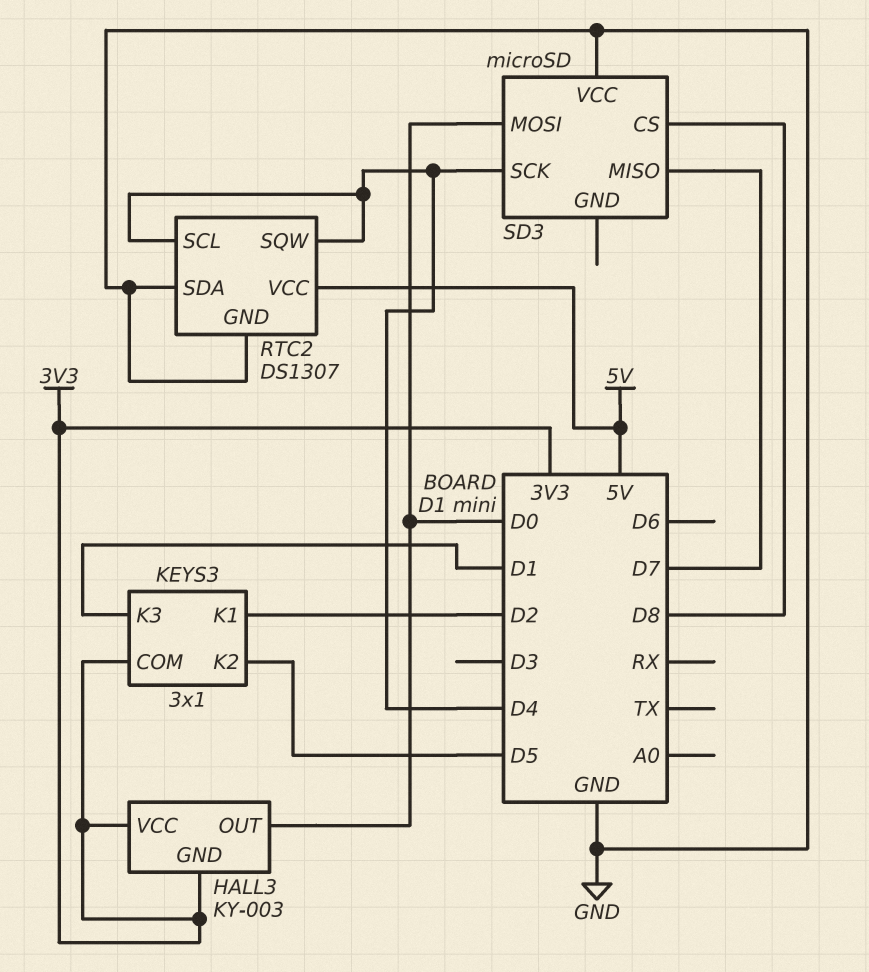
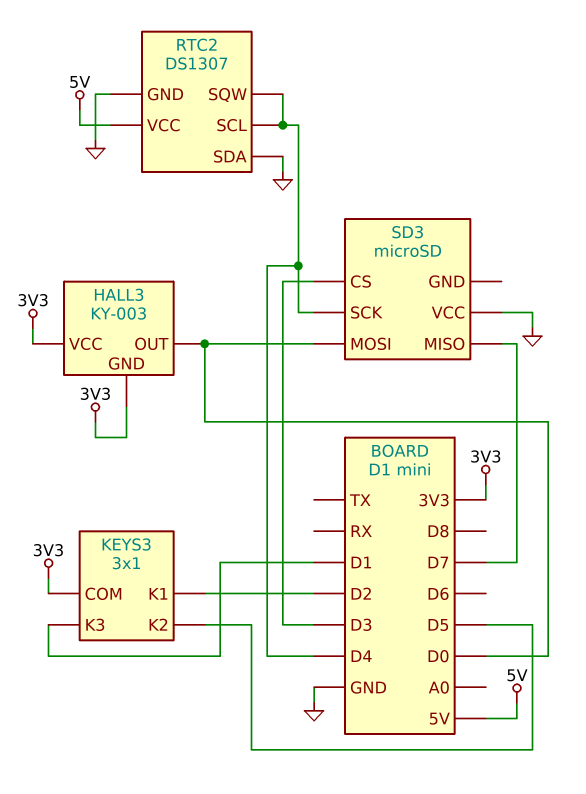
SD3 pin CS: D8 -> D3

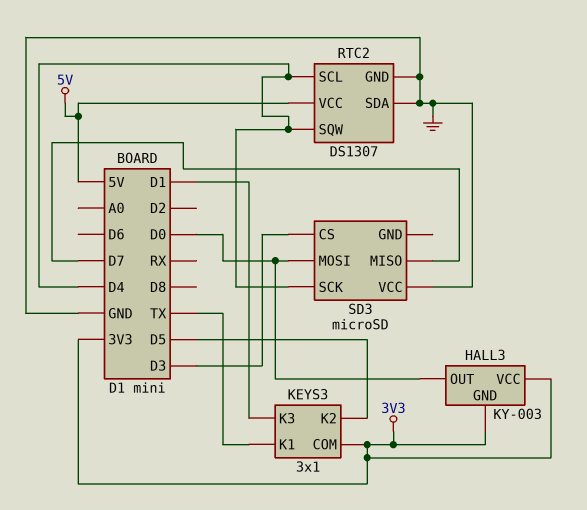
KEYS3 pin K1: D2 -> TX

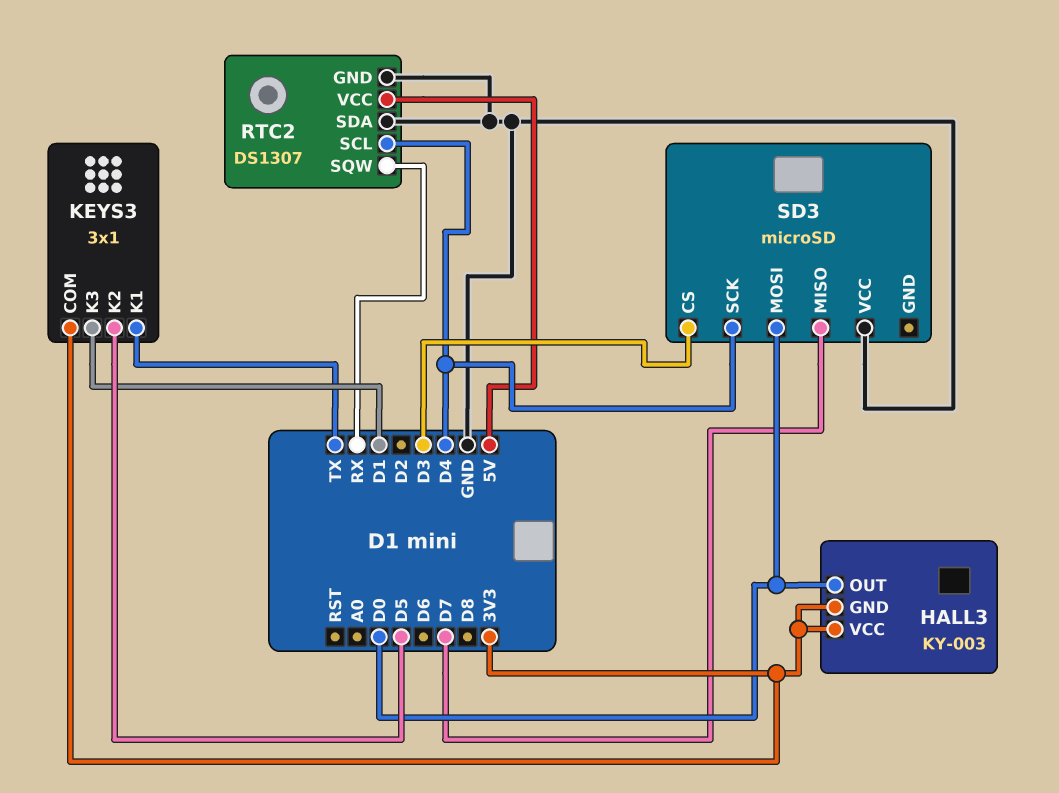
RTC2 pin SQW: D4 -> RX

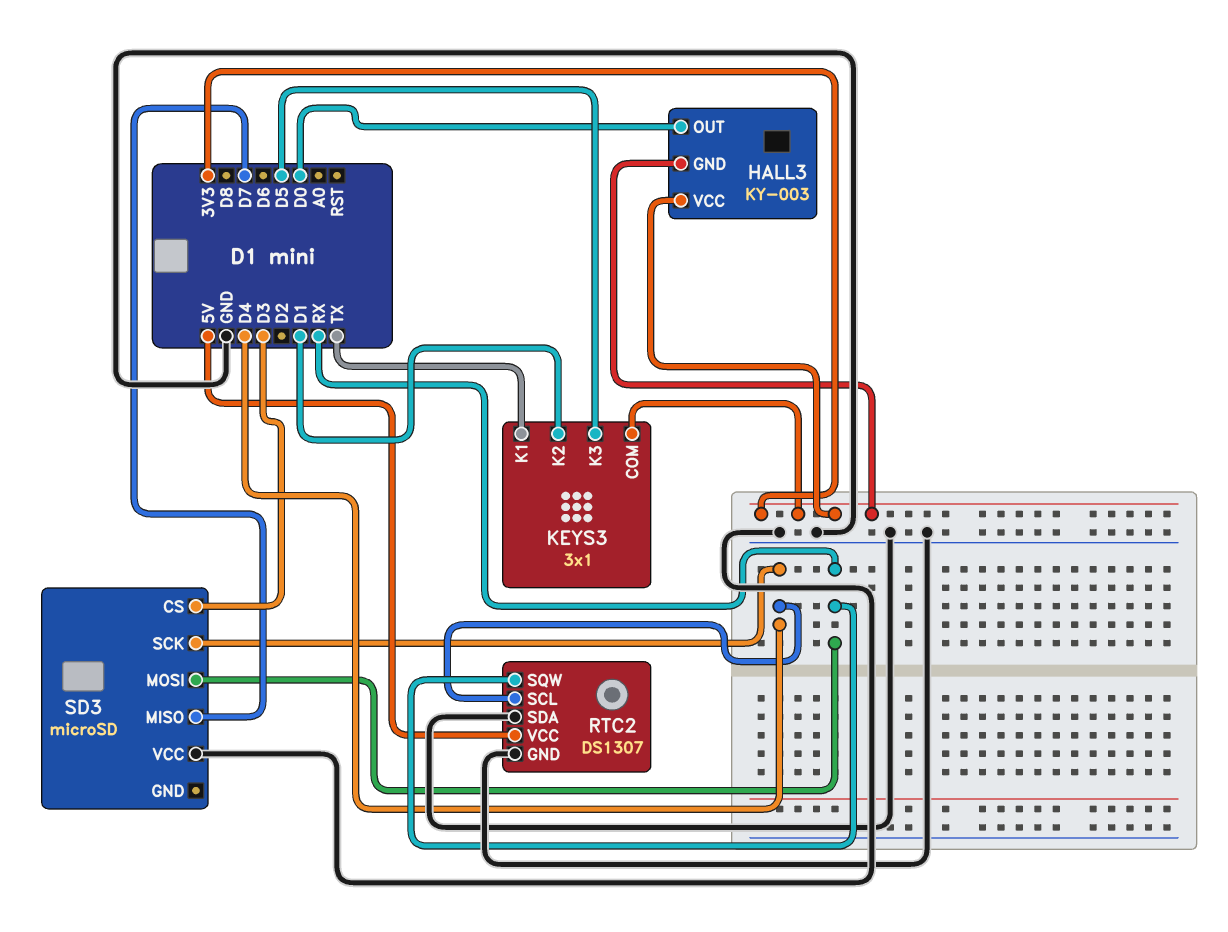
KEYS3 pin K2: D5 -> D1
KEYS3 pin K3: D1 -> D5
SD3 pin MOSI: D0 -> RX

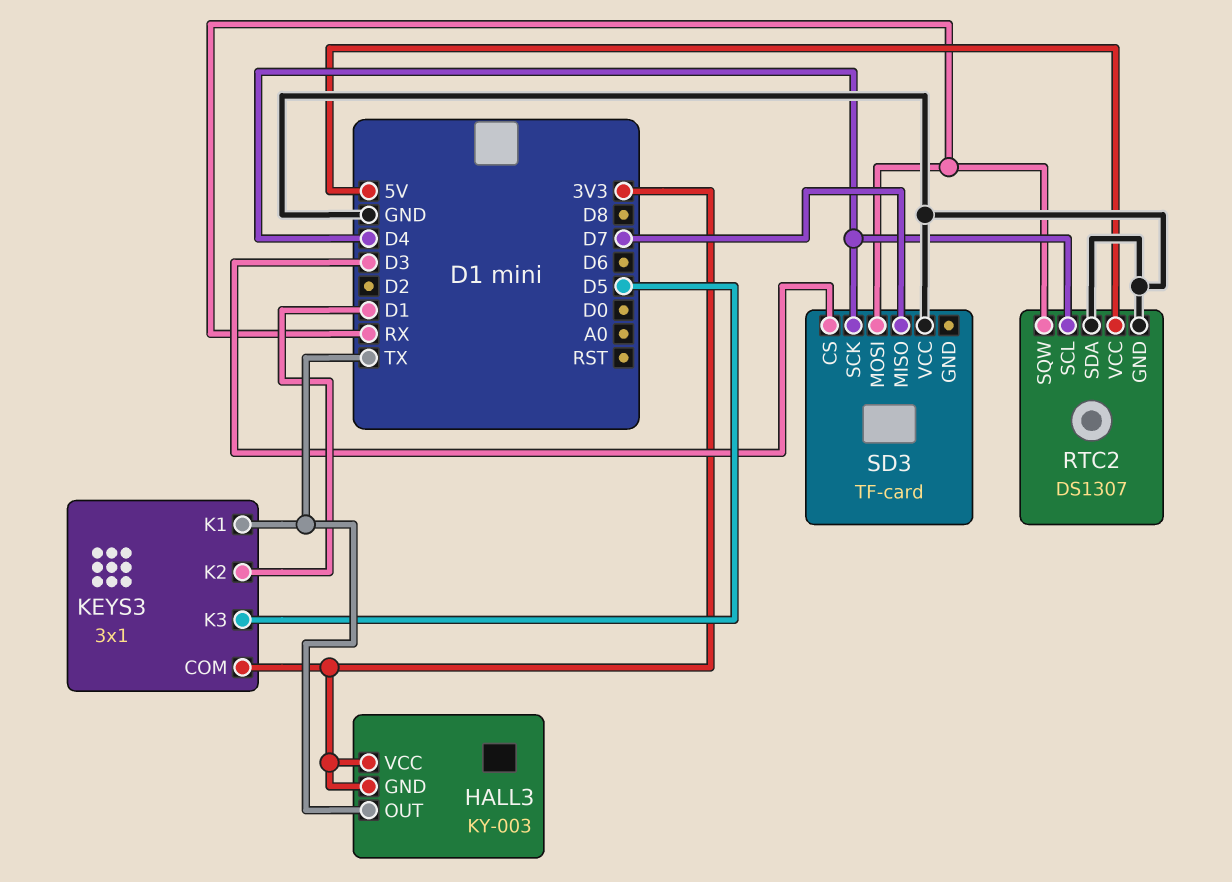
HALL3 pin OUT: D0 -> TX
SD3: microSD -> TF-card

